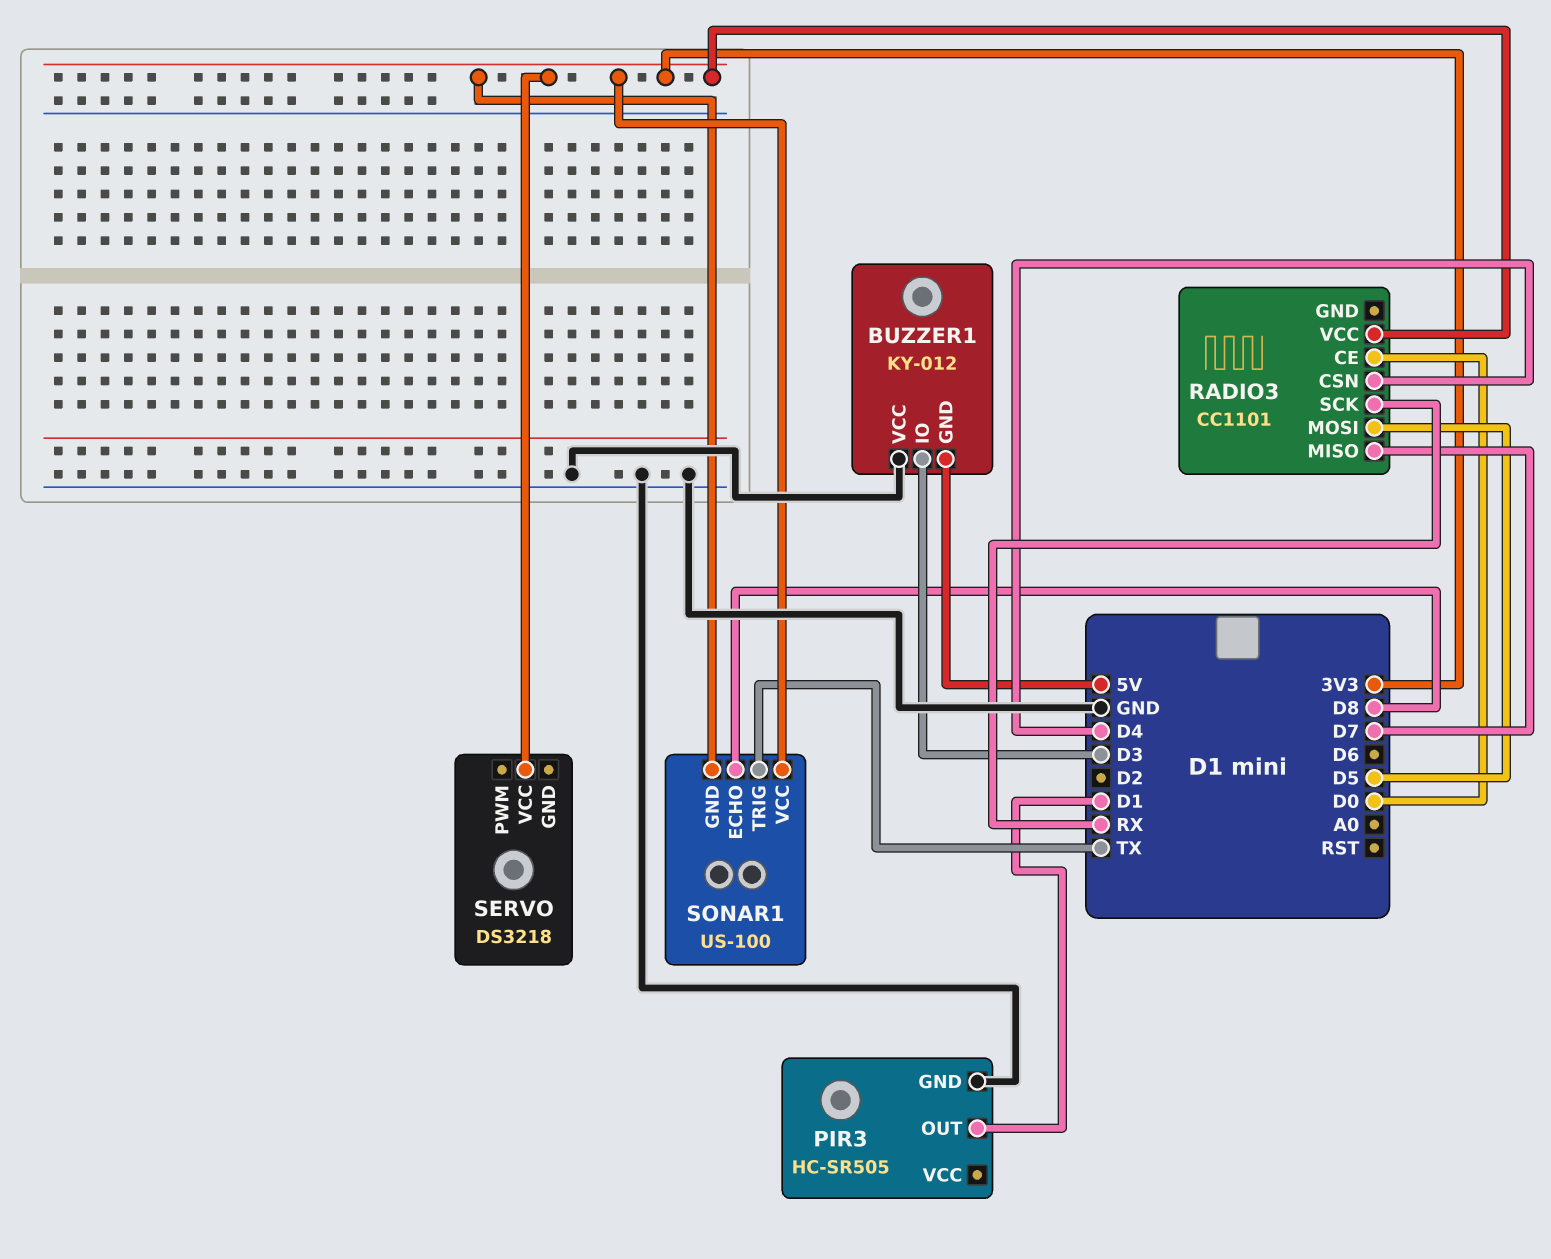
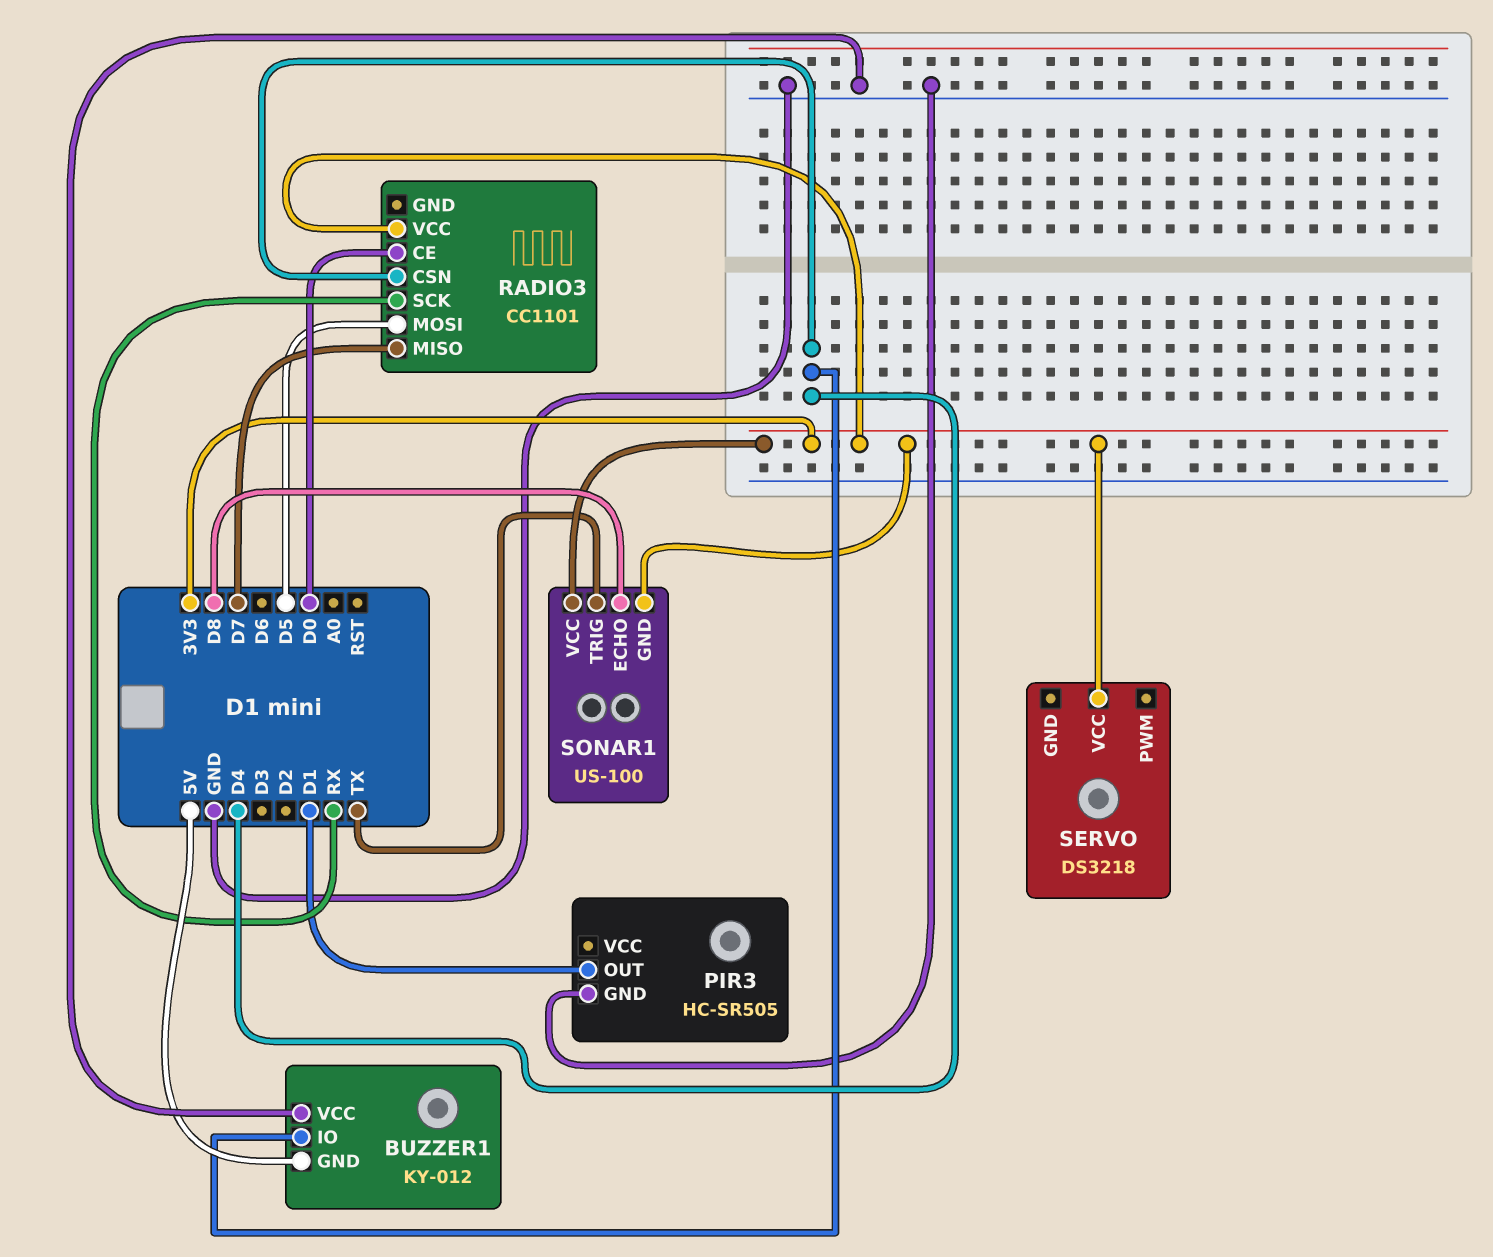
BUZZER1 pin IO: D3 -> D4

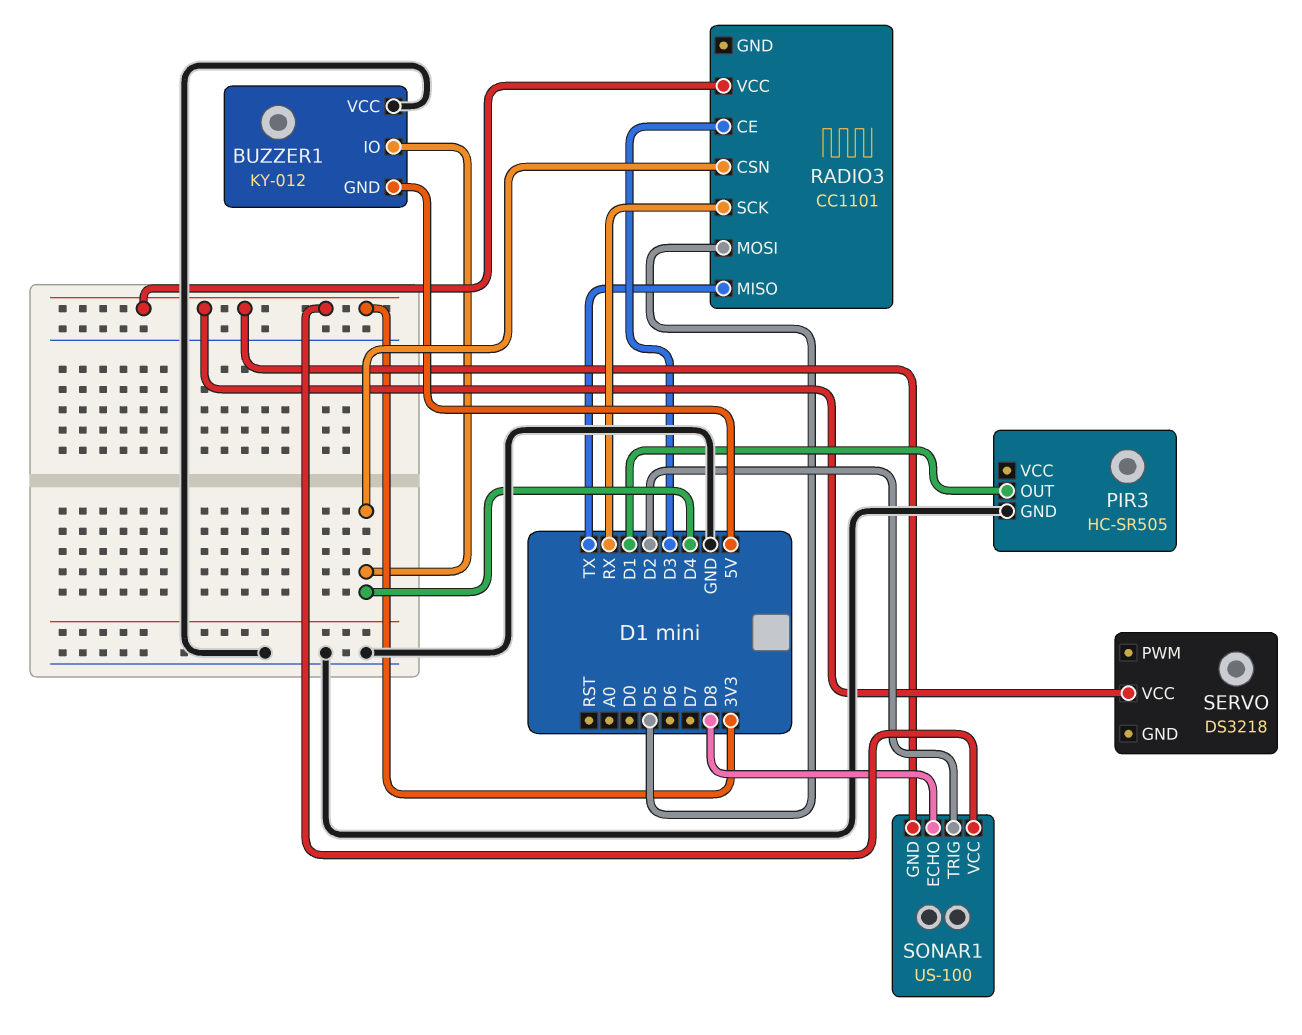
RADIO3 pin CE: D0 -> D3
RADIO3 pin MISO: D7 -> TX
SONAR1 pin TRIG: TX -> D2

